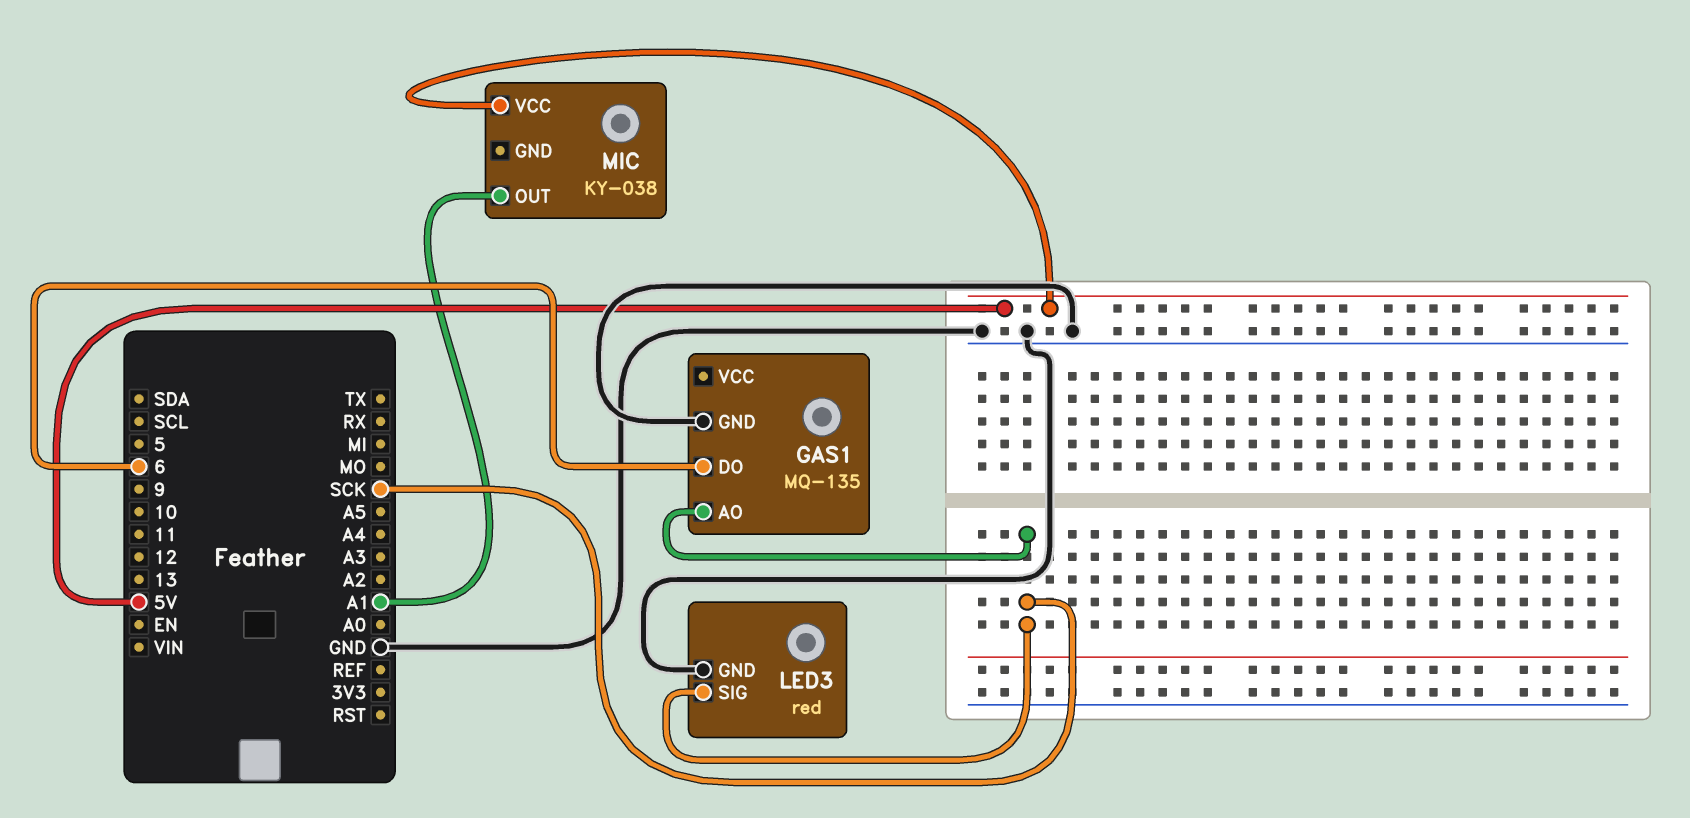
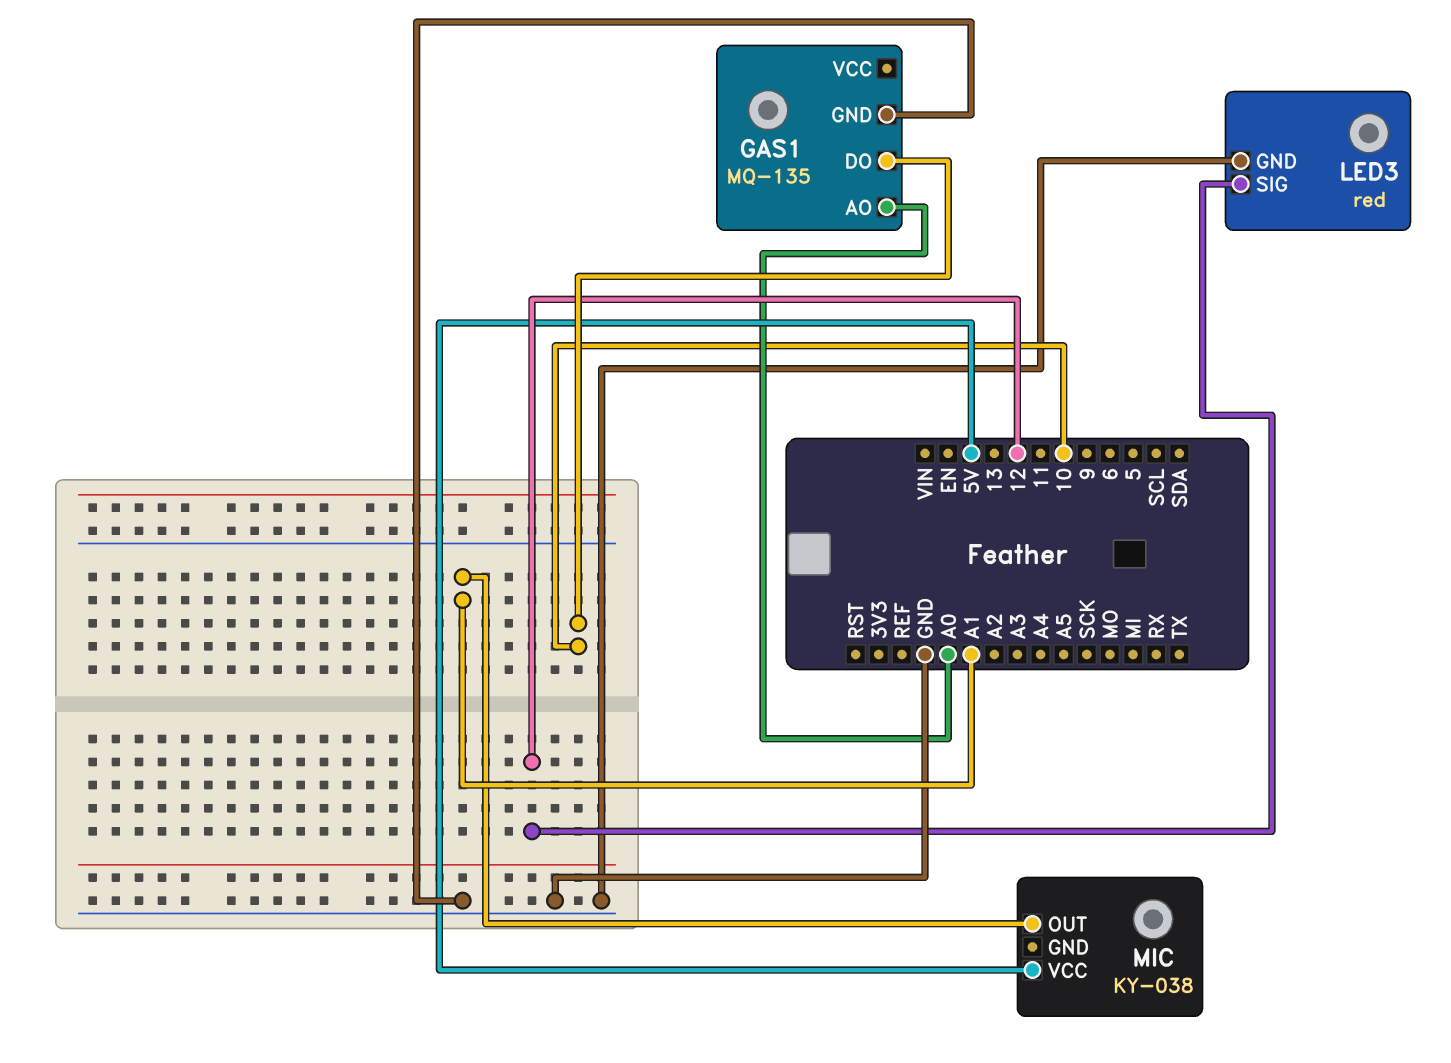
GAS1 pin AO: SCK -> A0
GAS1 pin DO: 6 -> 10
LED3 pin SIG: SCK -> 12

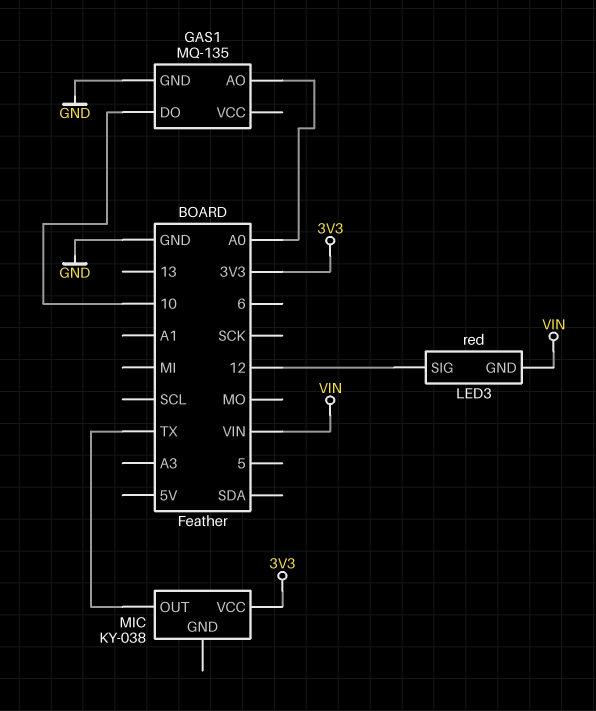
LED3 pin GND: GND -> VIN
MIC pin OUT: A1 -> TX
MIC pin VCC: 5V -> 3V3

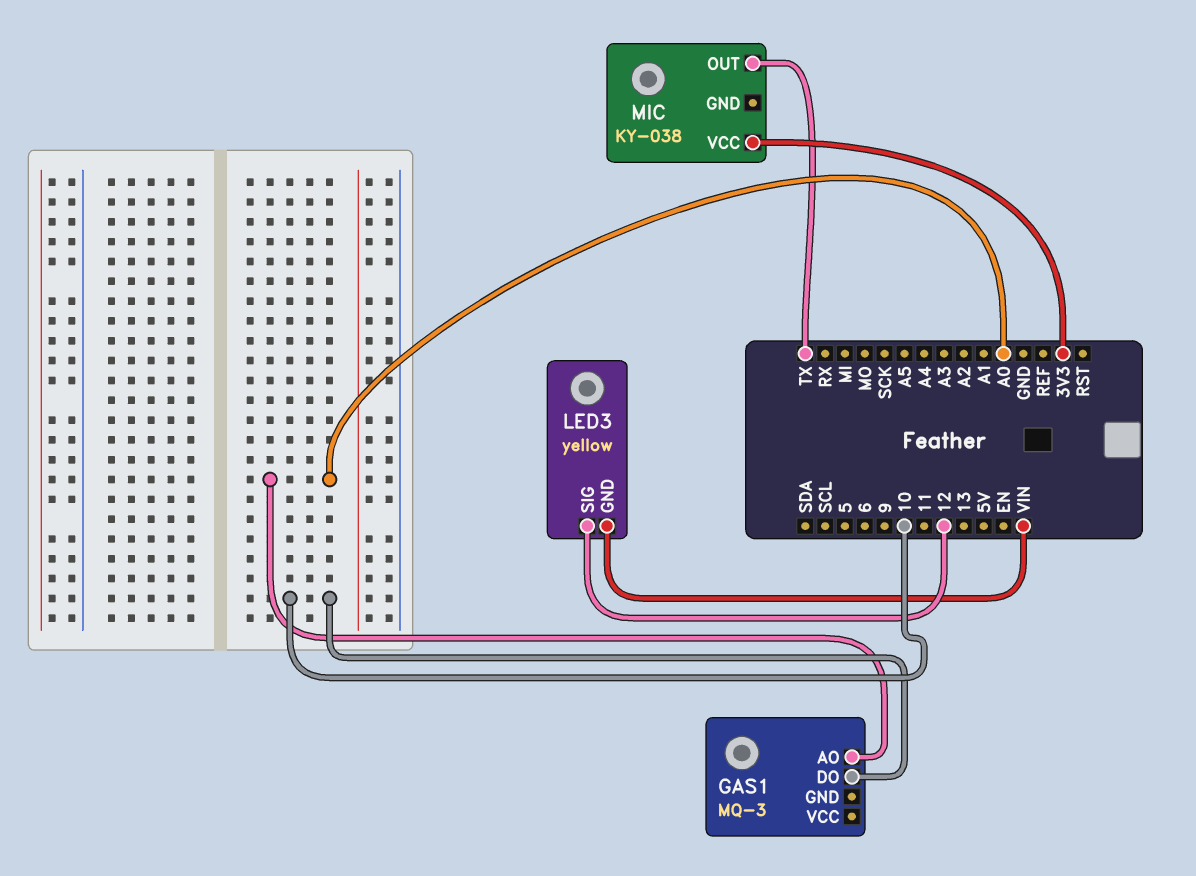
GAS1: MQ-135 -> MQ-3
GAS1 pin GND: GND -> none
LED3: red -> yellow

